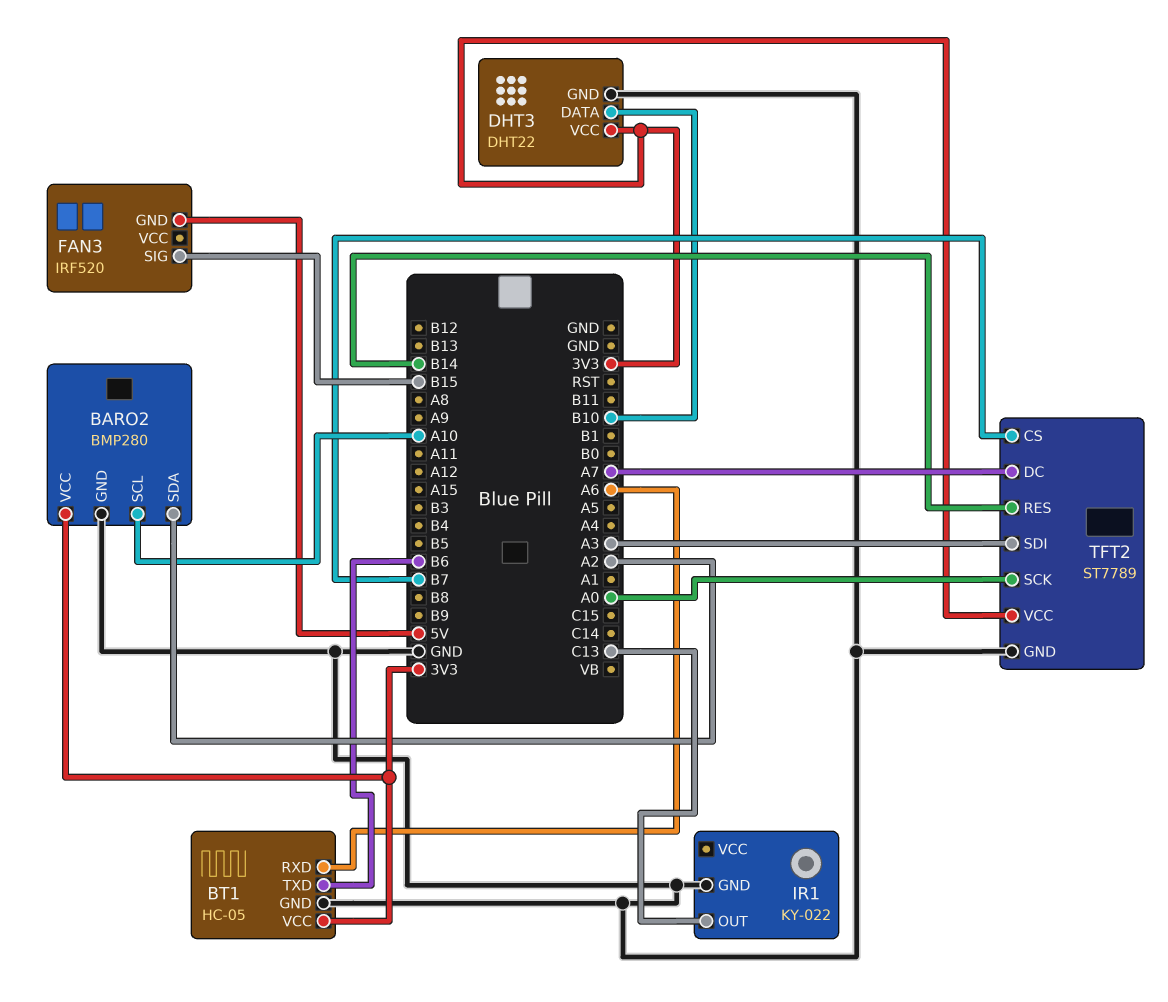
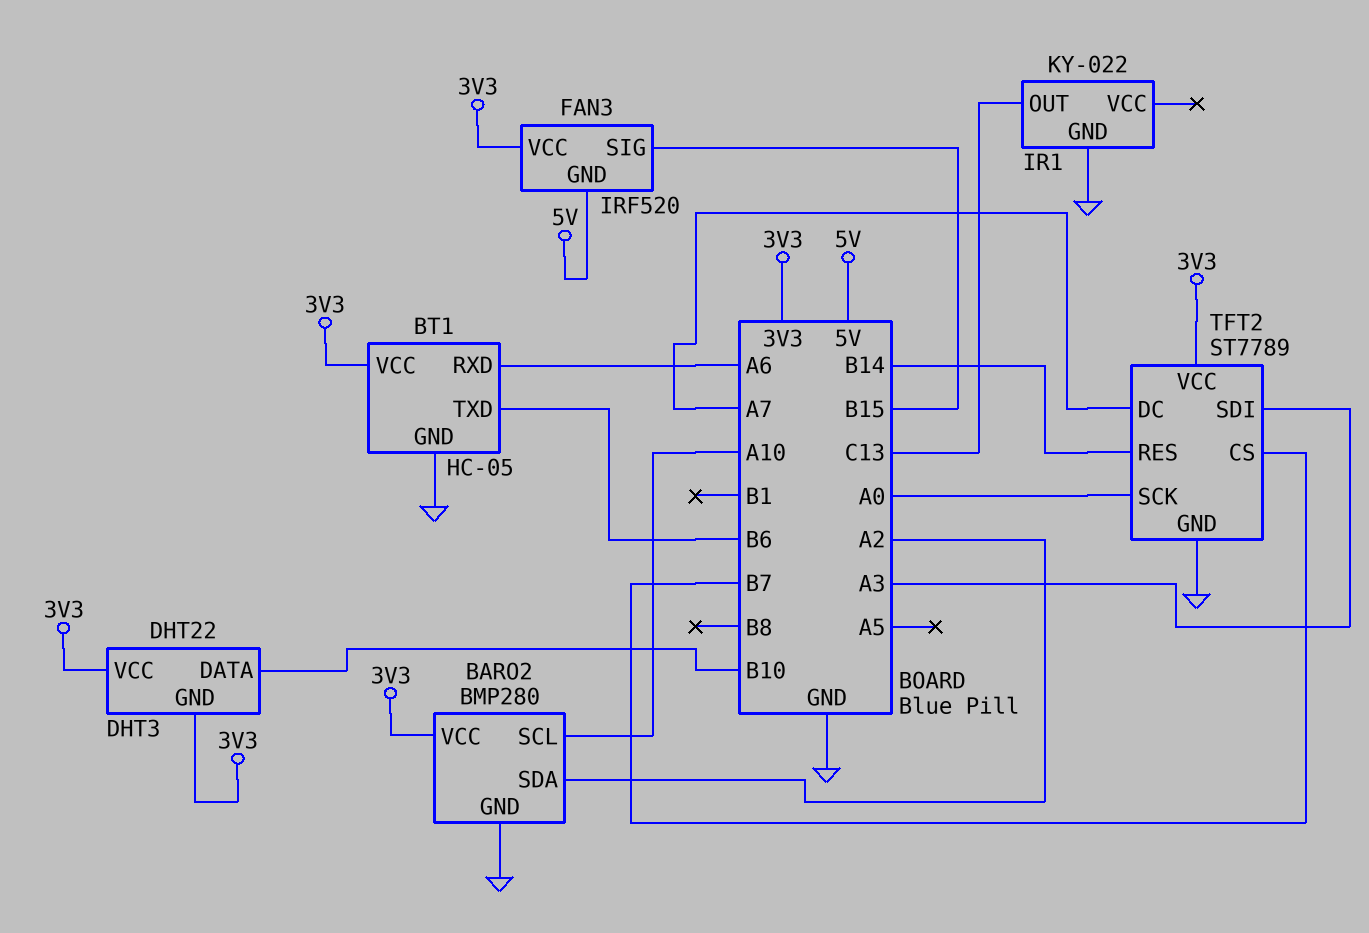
DHT3 pin GND: GND -> 3V3
FAN3 pin VCC: none -> 3V3

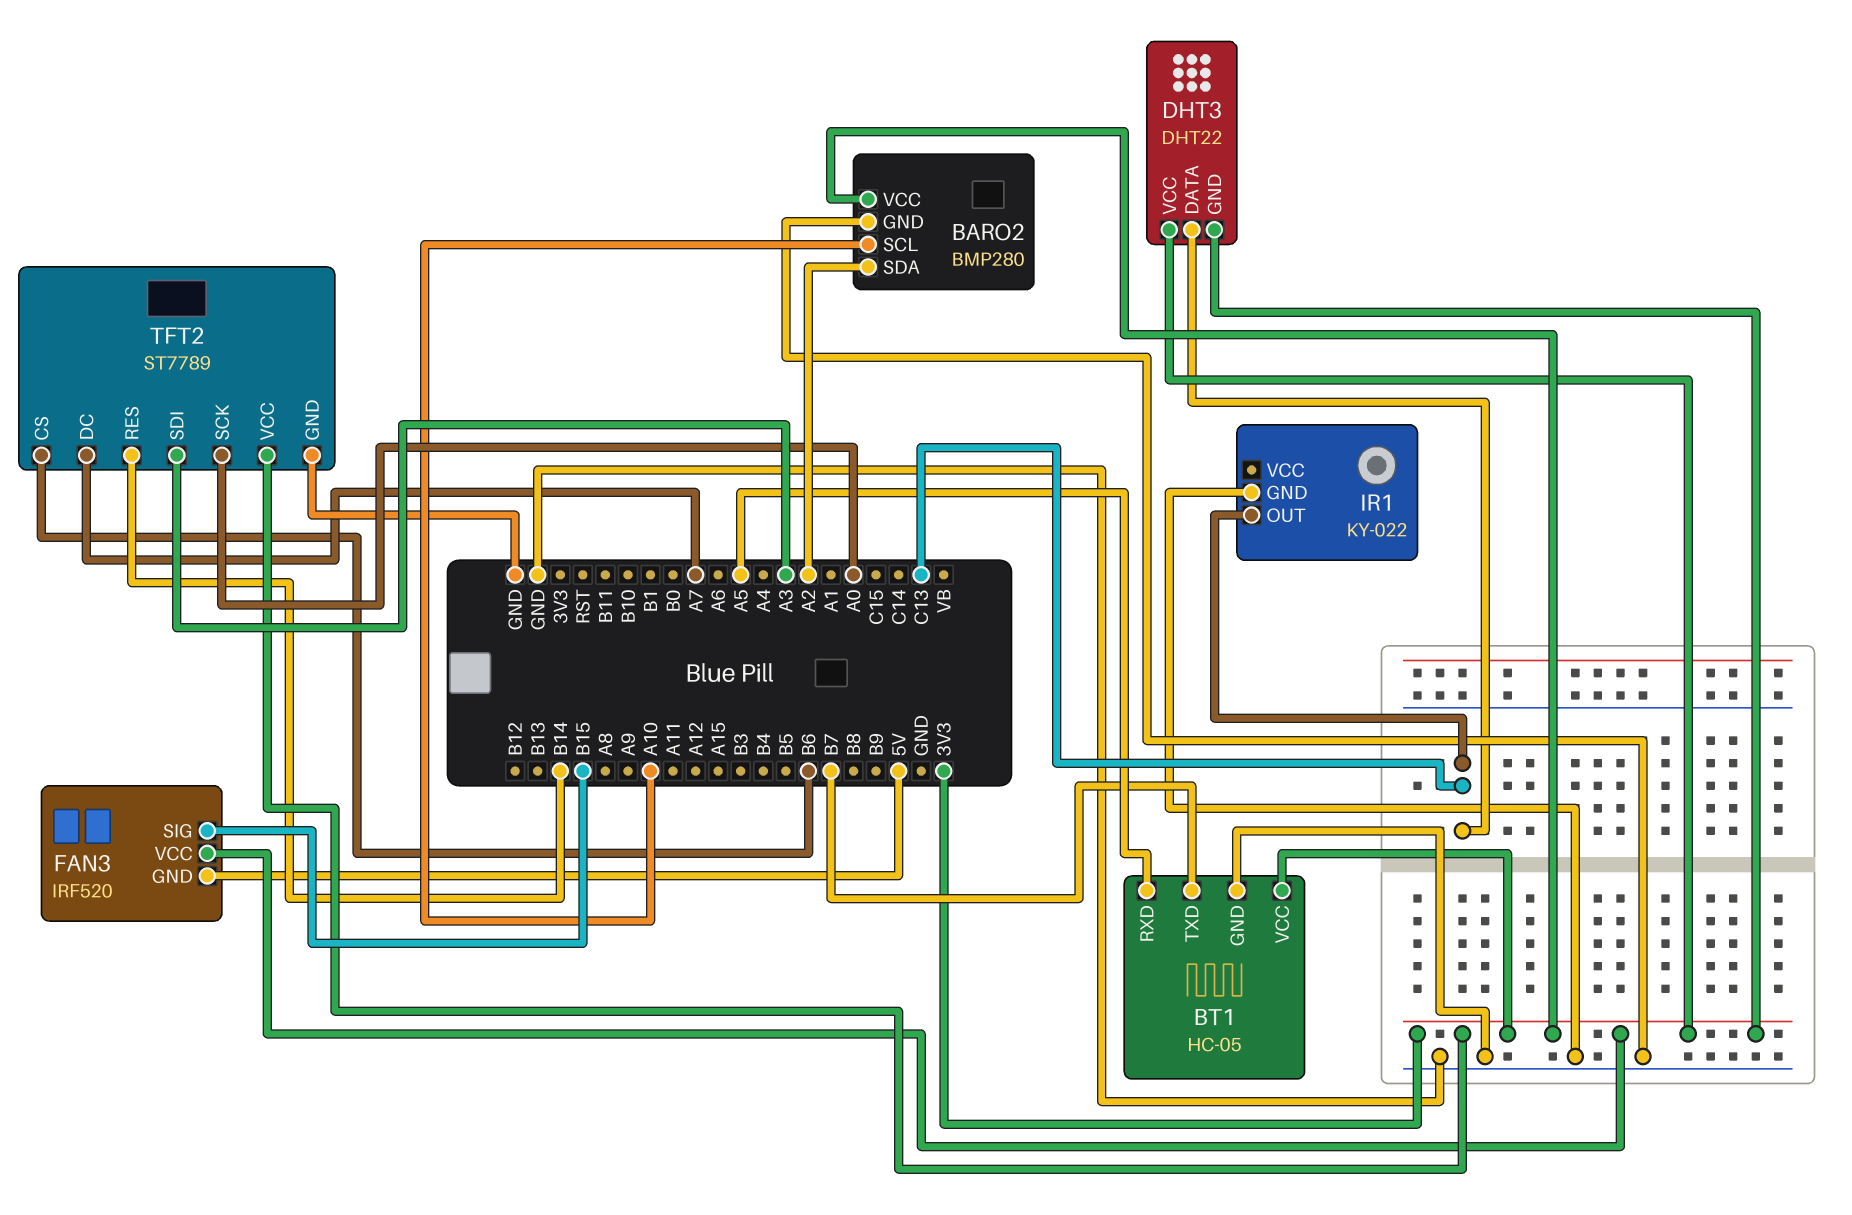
BT1 pin RXD: A6 -> A5
BT1 pin TXD: B6 -> B7
DHT3 pin DATA: B10 -> C13
TFT2 pin CS: B7 -> B6

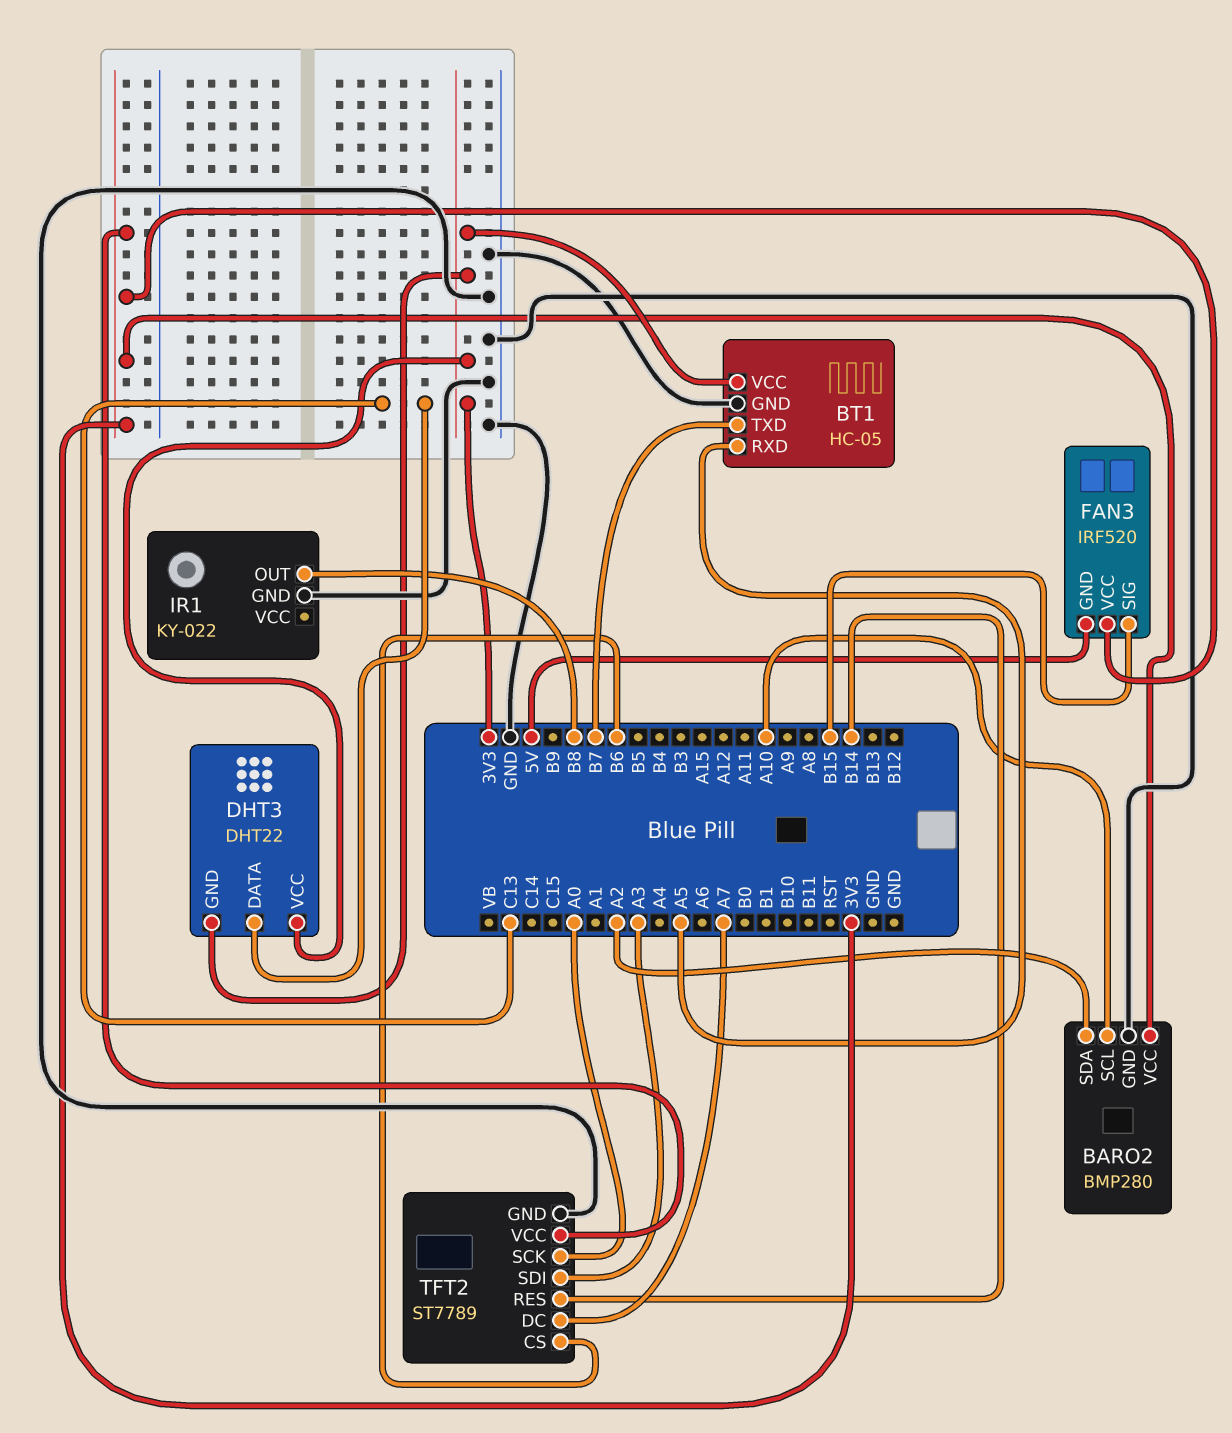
IR1 pin OUT: C13 -> B8

